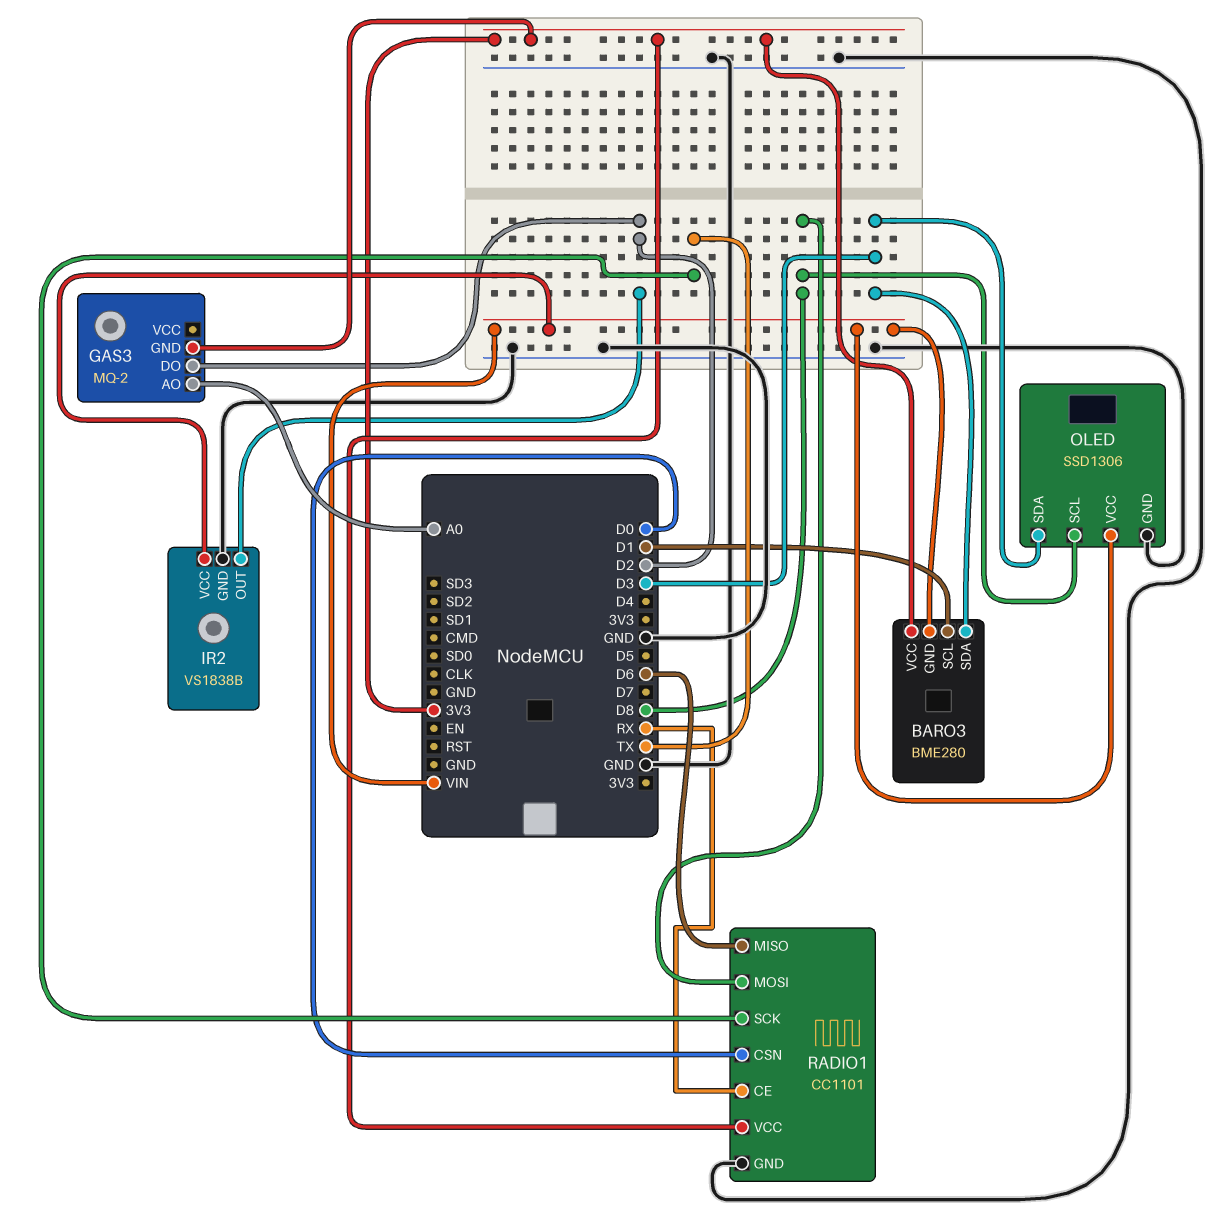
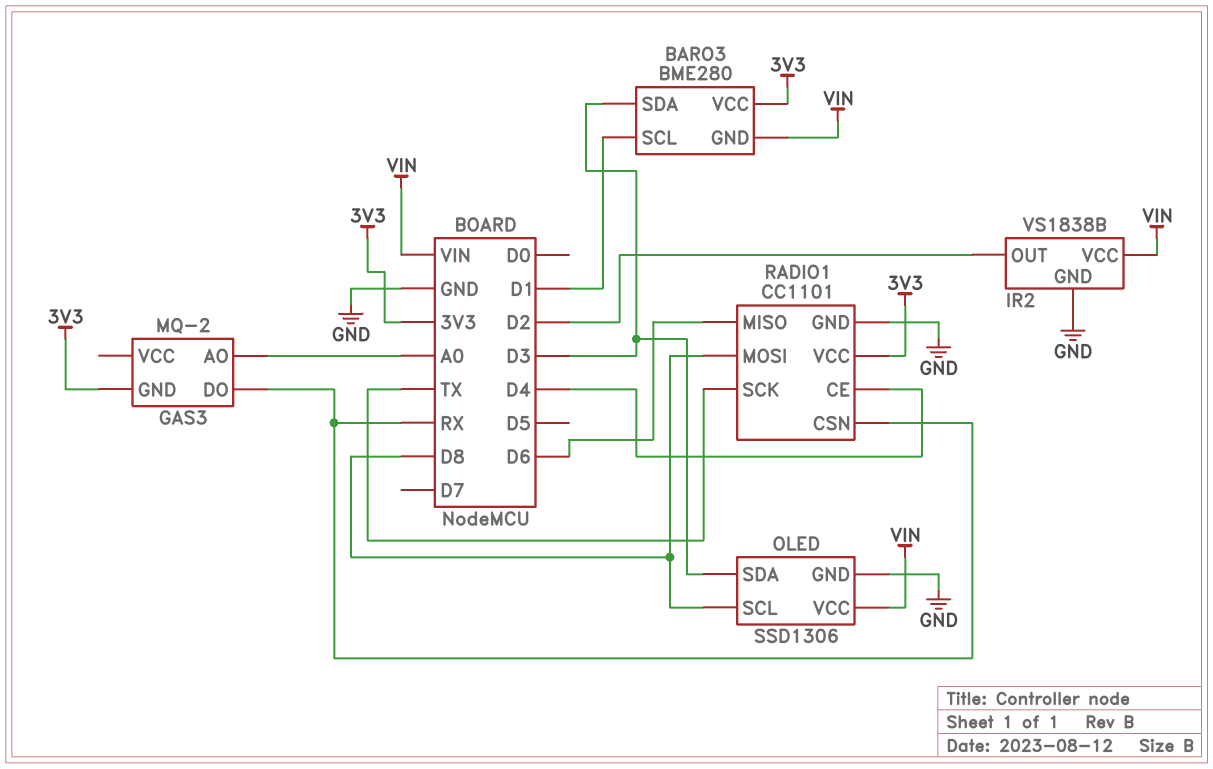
GAS3 pin DO: D2 -> RX
RADIO1 pin CE: RX -> D4
RADIO1 pin CSN: D0 -> RX

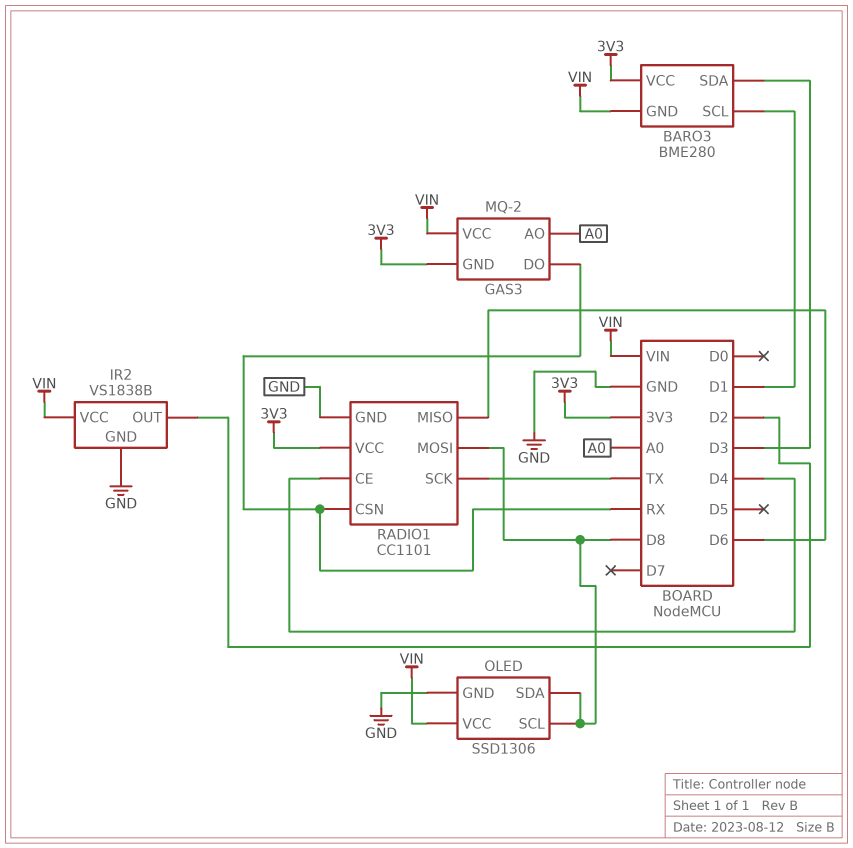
GAS3 pin VCC: none -> VIN
OLED pin SDA: D3 -> D8

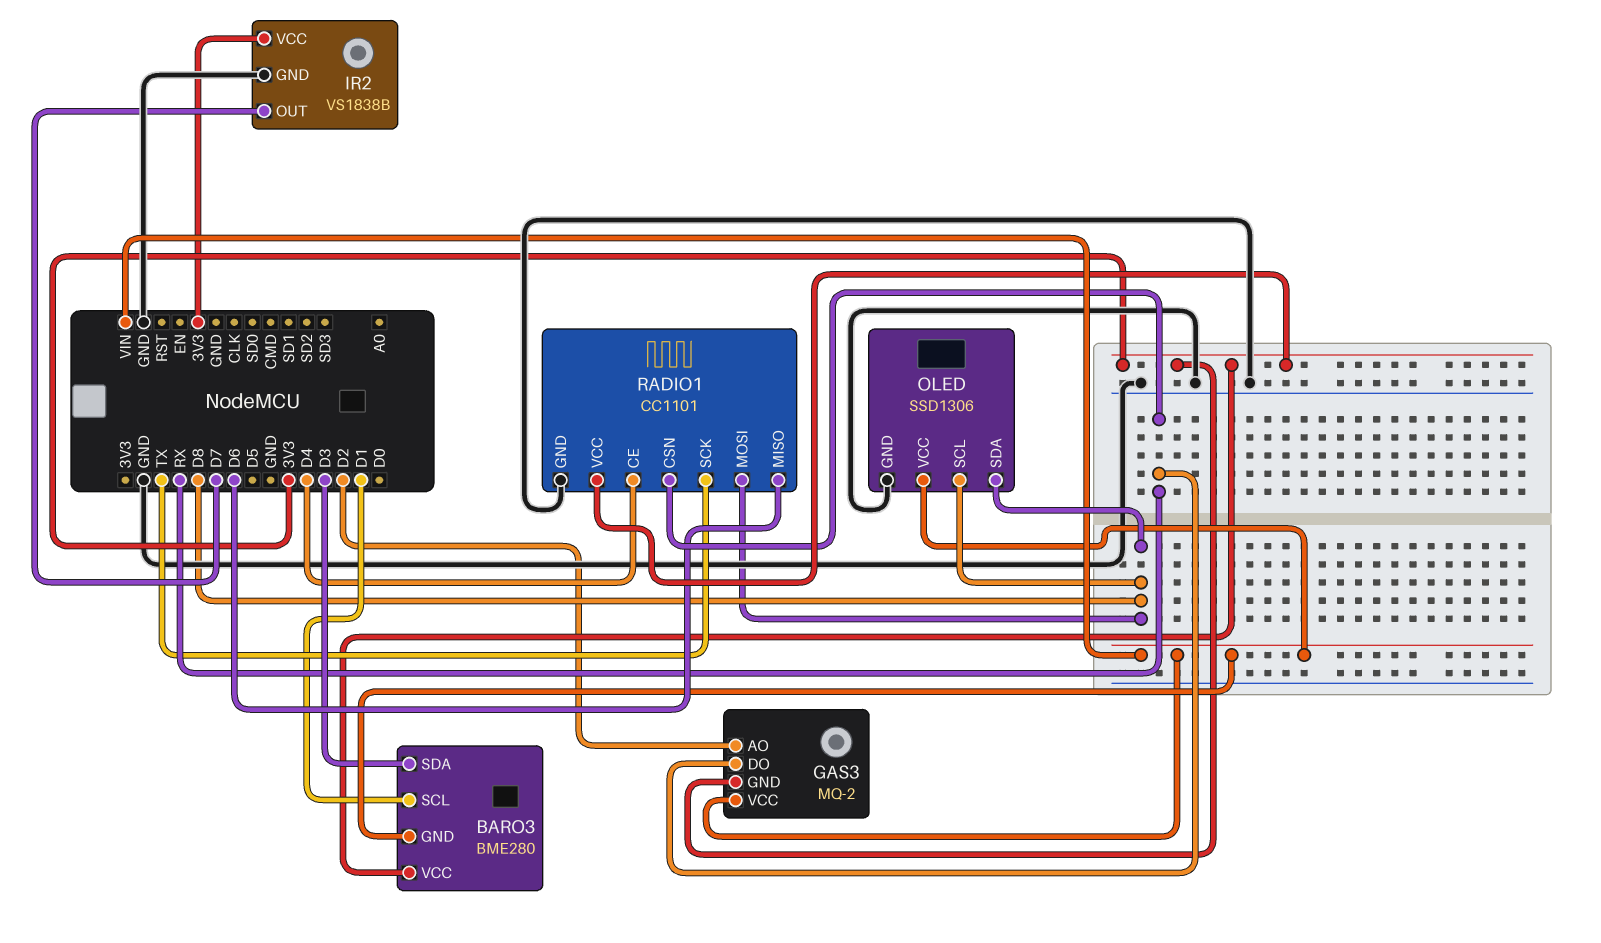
GAS3 pin AO: A0 -> D2
IR2 pin OUT: D2 -> D7
IR2 pin VCC: VIN -> 3V3

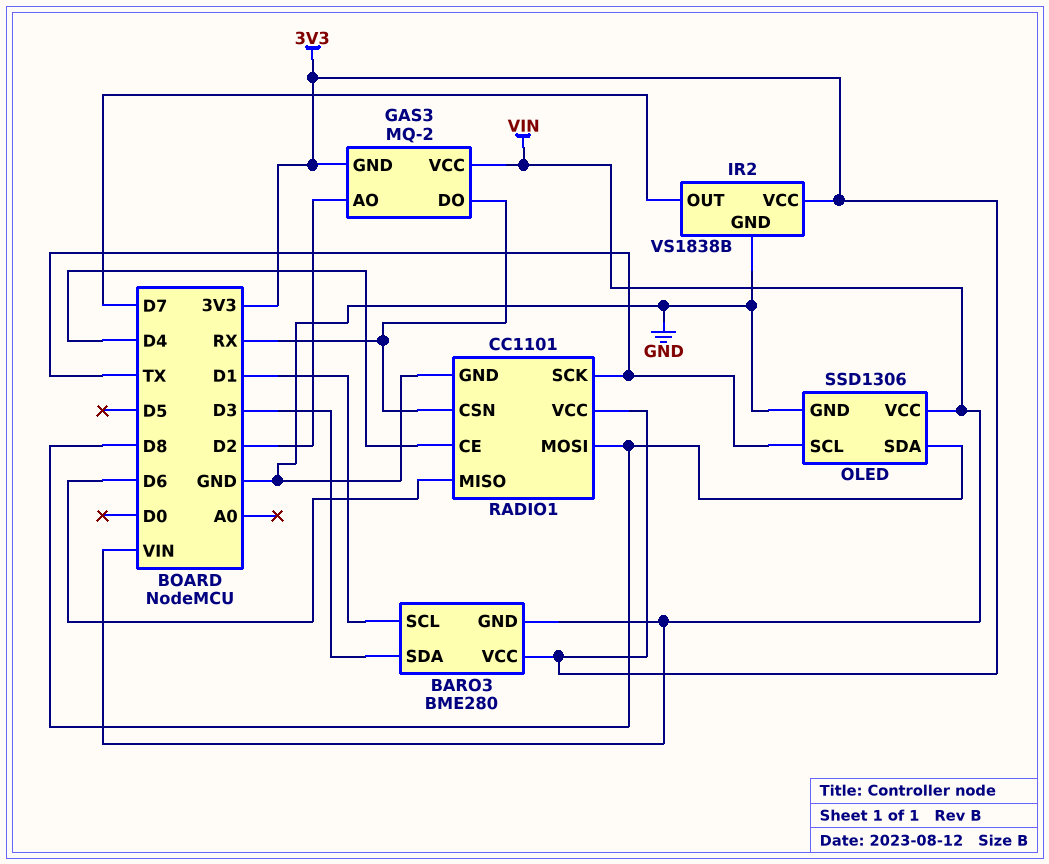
OLED pin SCL: D8 -> TX

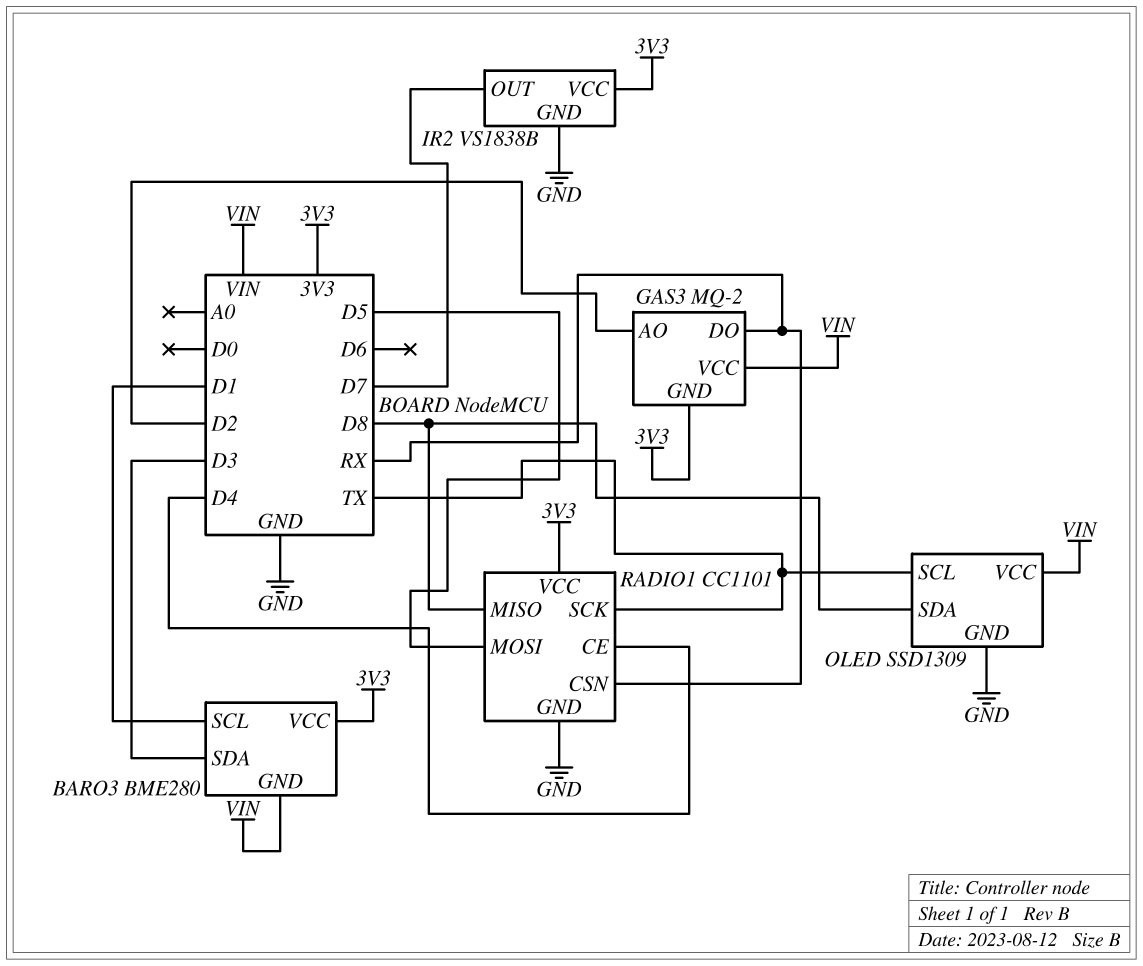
OLED: SSD1306 -> SSD1309
RADIO1 pin MISO: D6 -> D8
RADIO1 pin MOSI: D8 -> D5

